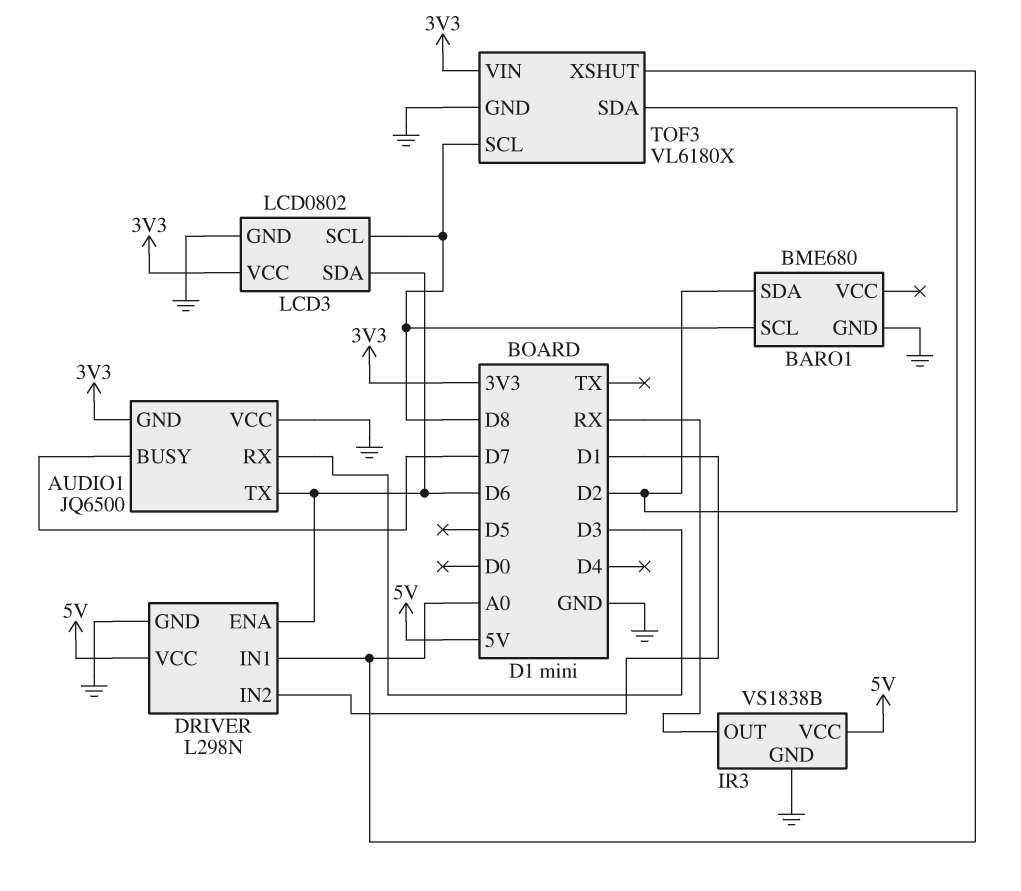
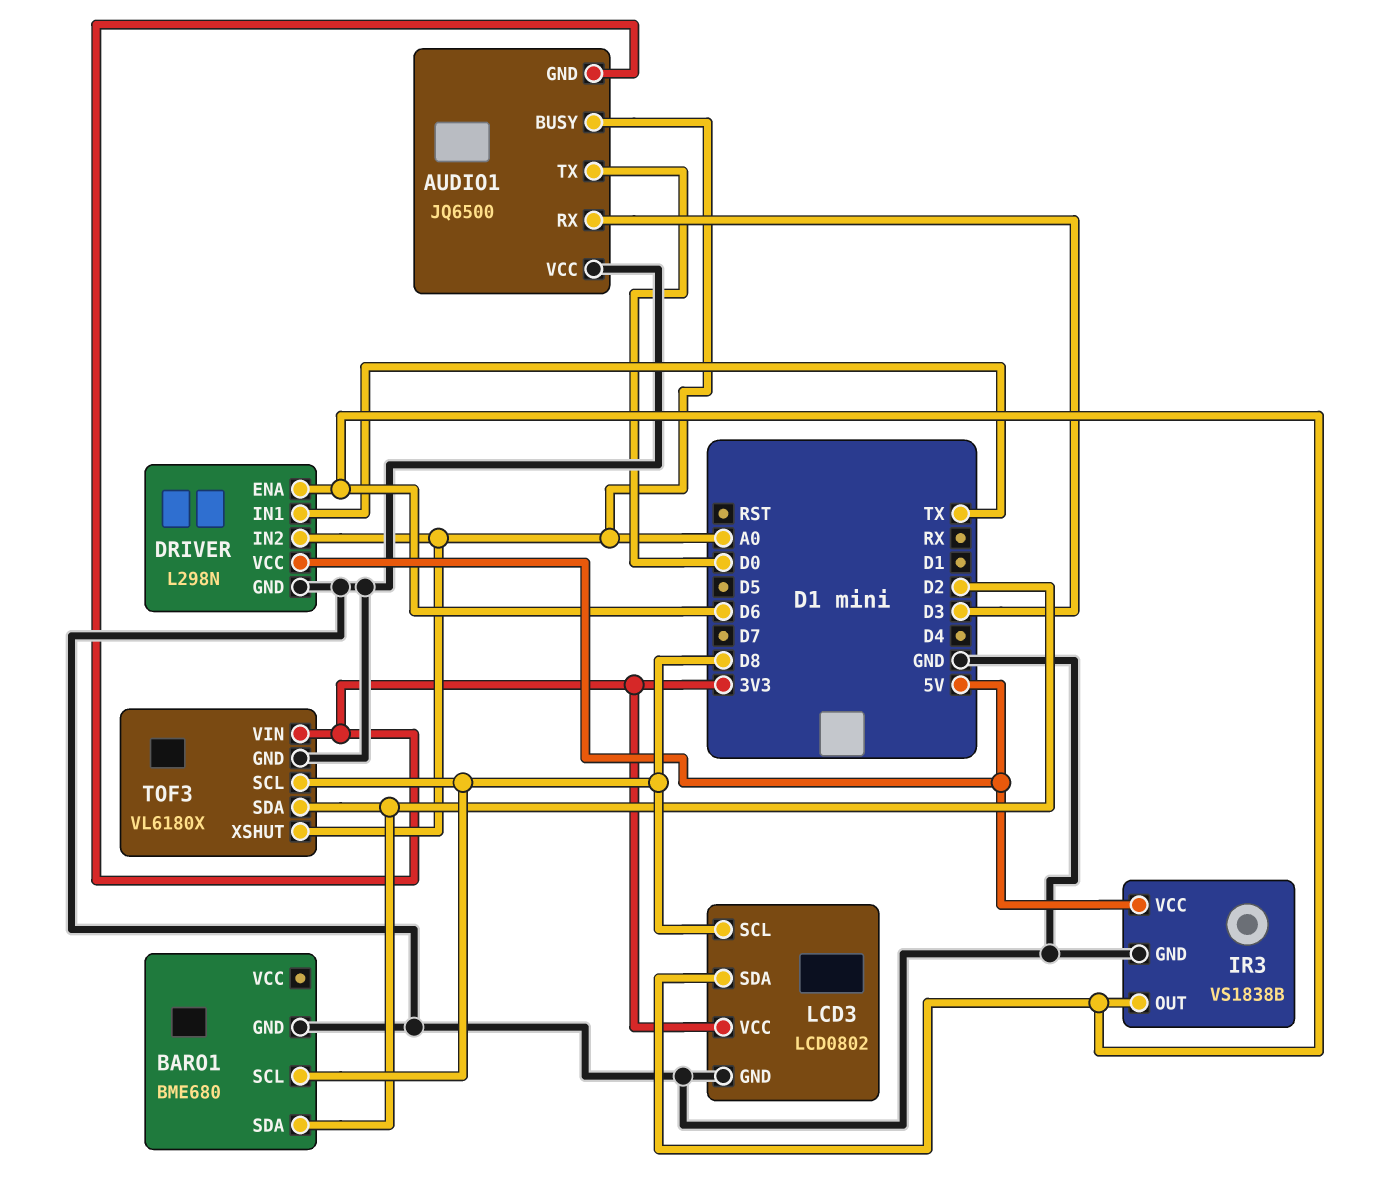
AUDIO1 pin BUSY: D7 -> A0
AUDIO1 pin TX: D6 -> D0
DRIVER pin IN1: A0 -> TX
DRIVER pin IN2: D1 -> A0
IR3 pin OUT: RX -> D6

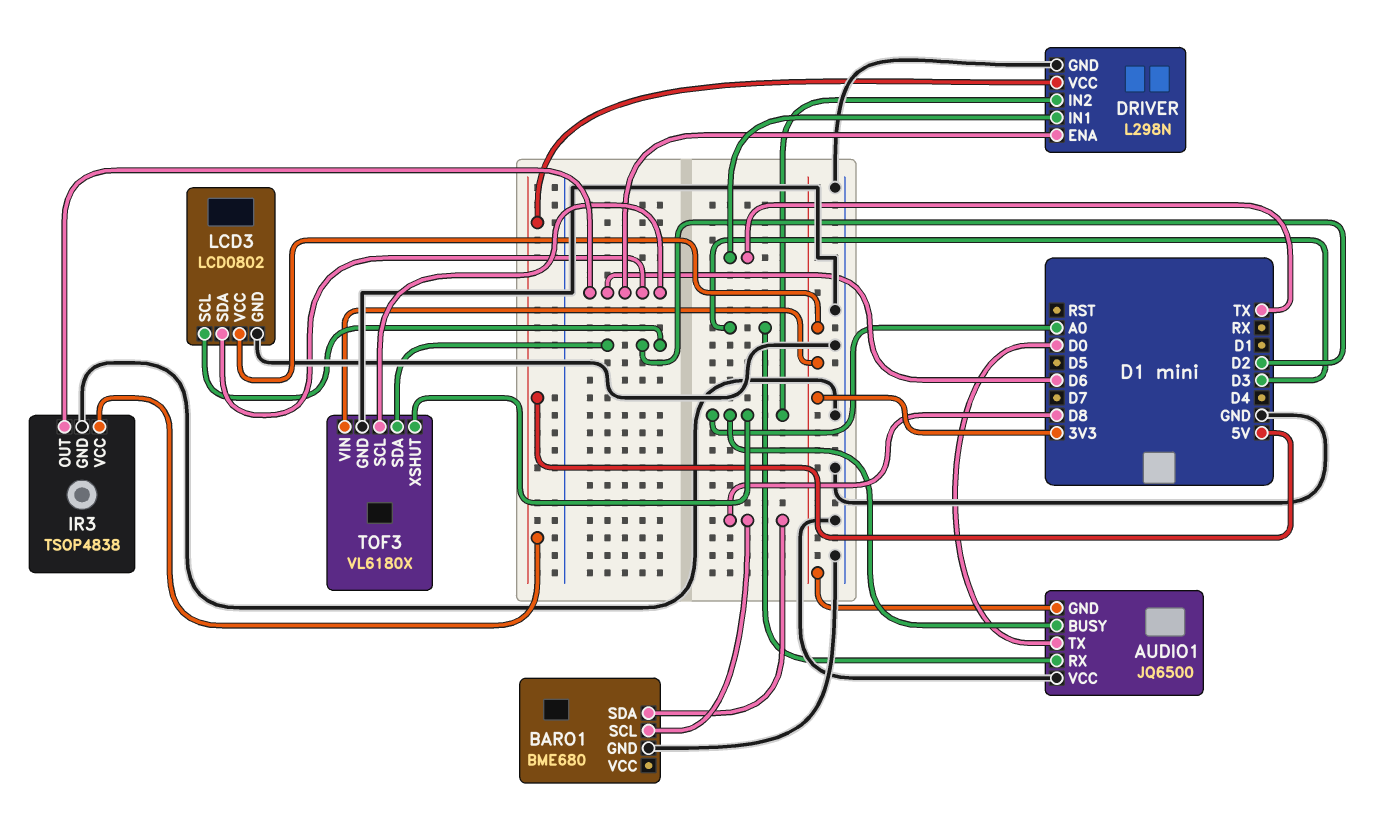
BARO1 pin SDA: D2 -> D8
IR3: VS1838B -> TSOP4838
LCD3 pin SCL: D8 -> D2
TOF3 pin SCL: D8 -> D6

